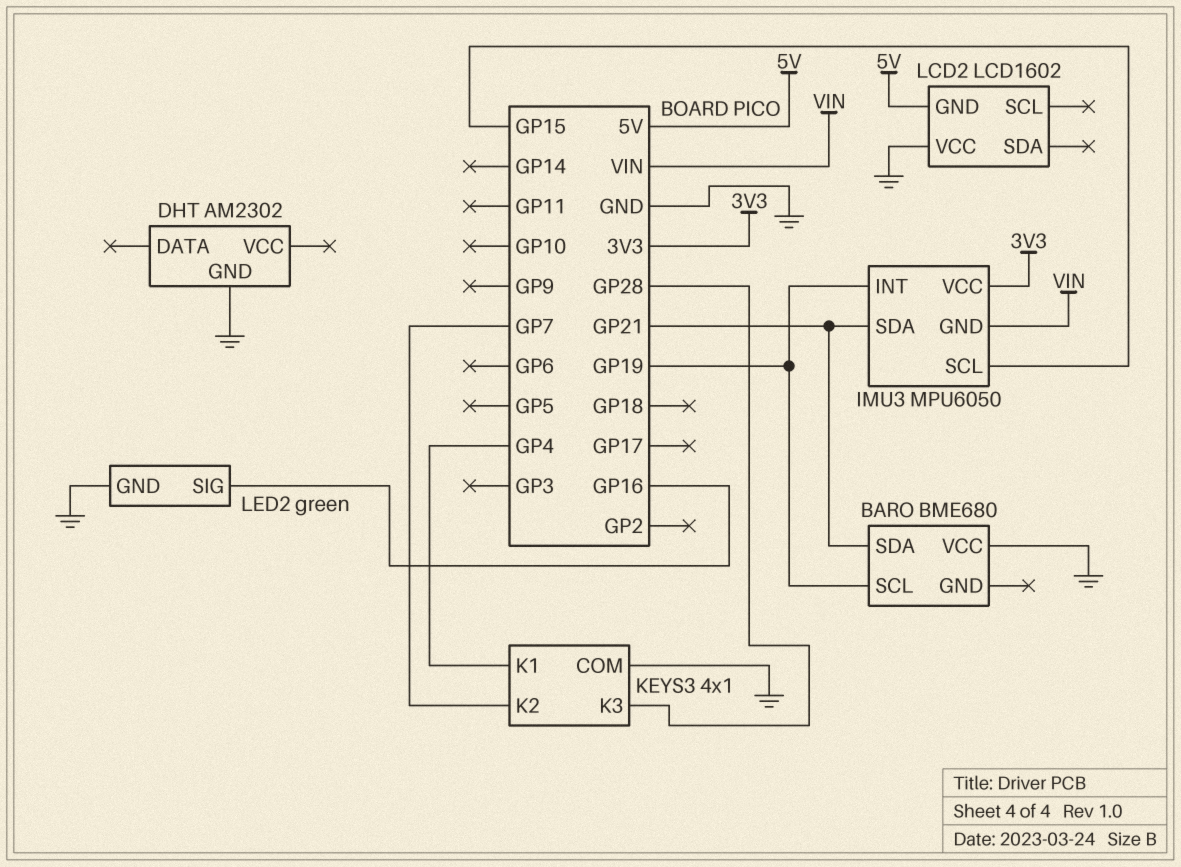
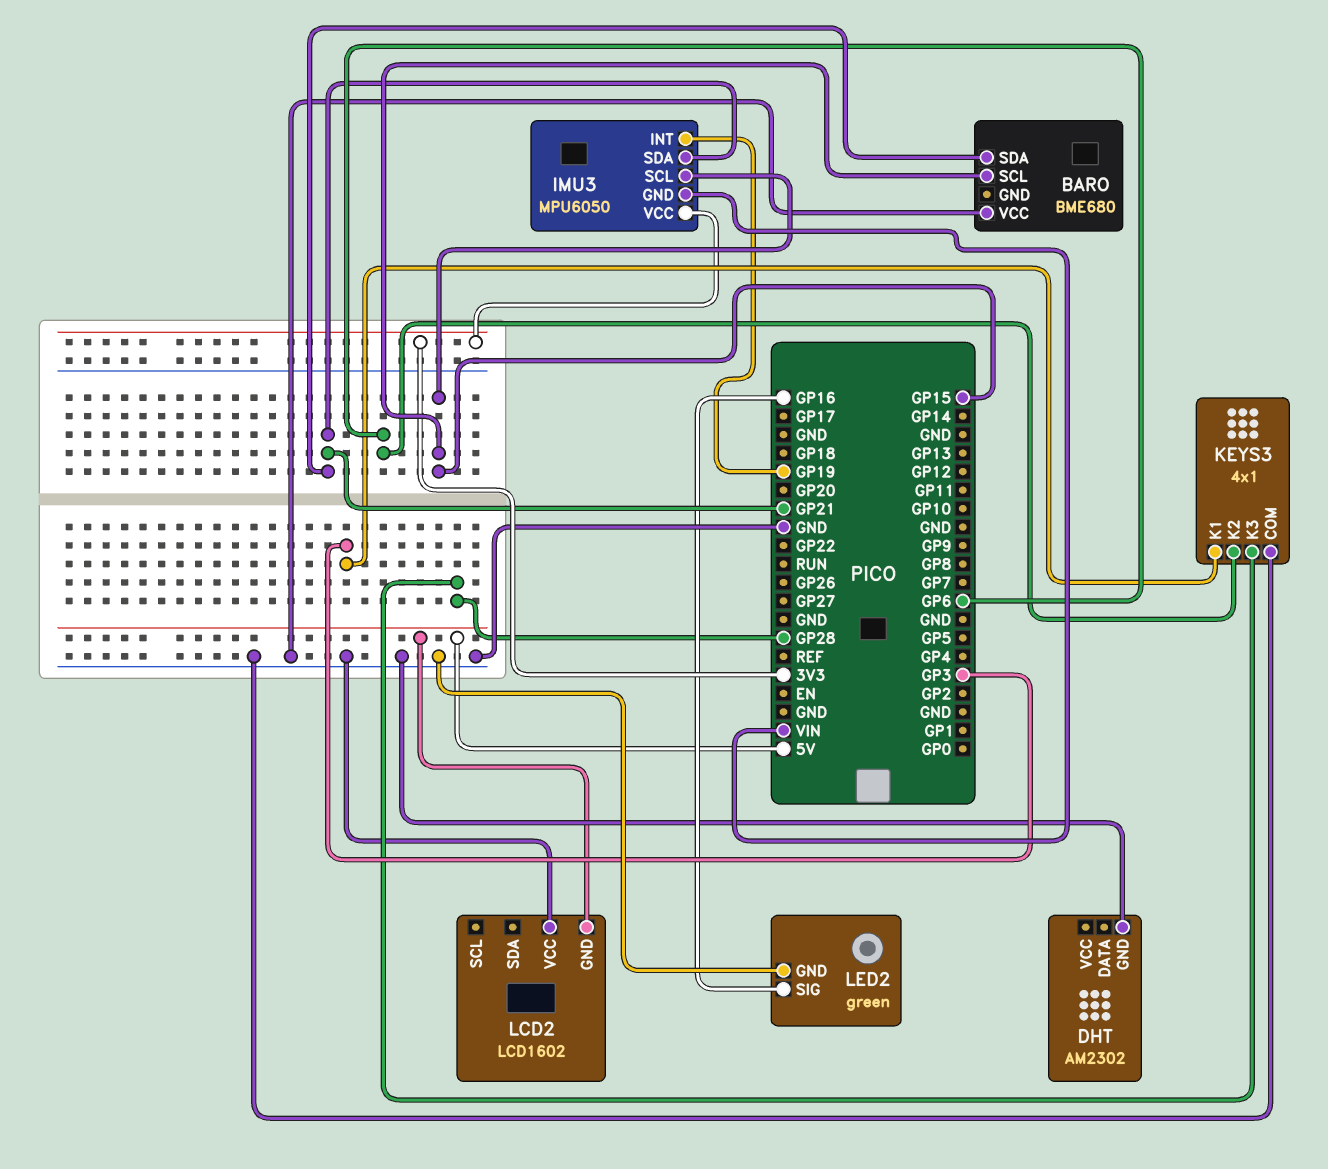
BARO pin SCL: GP19 -> GP15
KEYS3 pin K1: GP4 -> GP3
KEYS3 pin K2: GP7 -> GP6

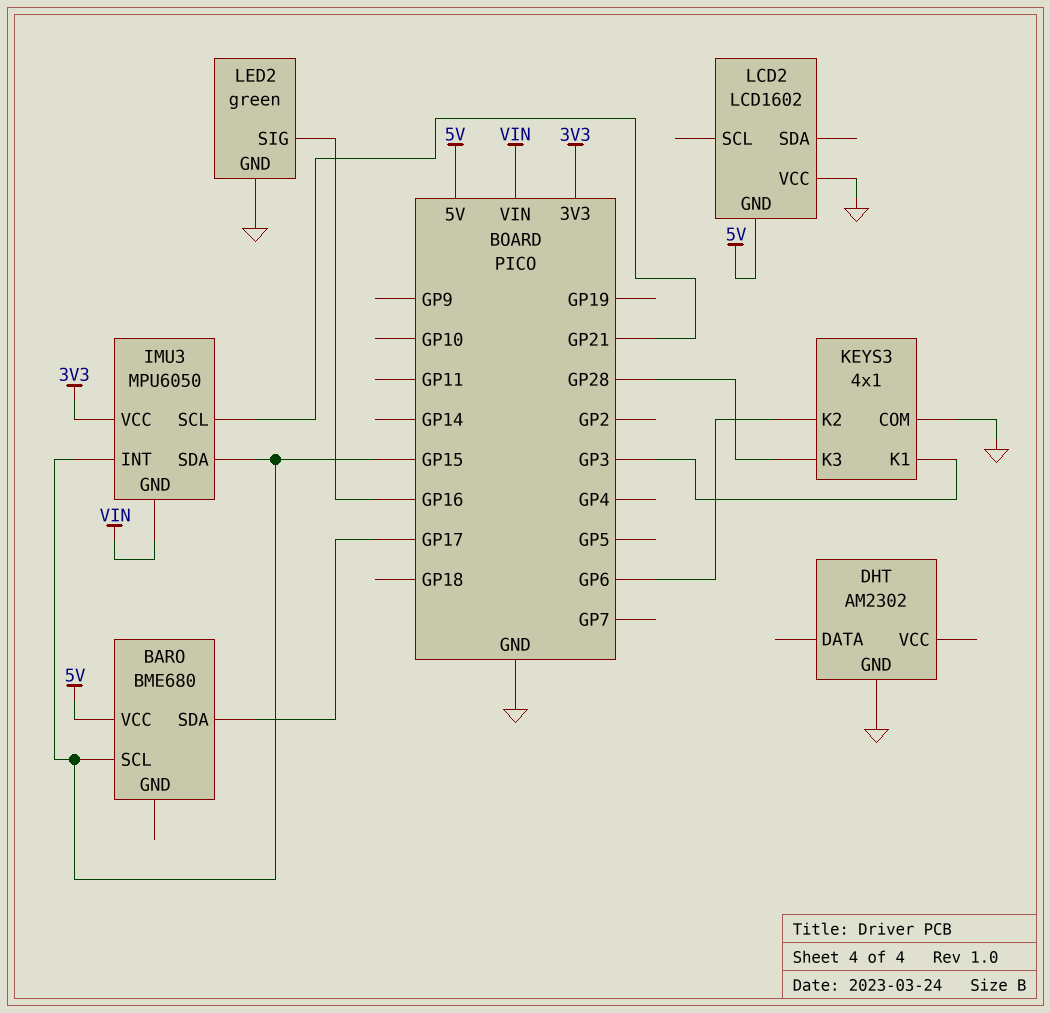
BARO pin SDA: GP21 -> GP17
BARO pin VCC: GND -> 5V
IMU3 pin INT: GP19 -> GP15
IMU3 pin SCL: GP15 -> GP21
IMU3 pin SDA: GP21 -> GP15

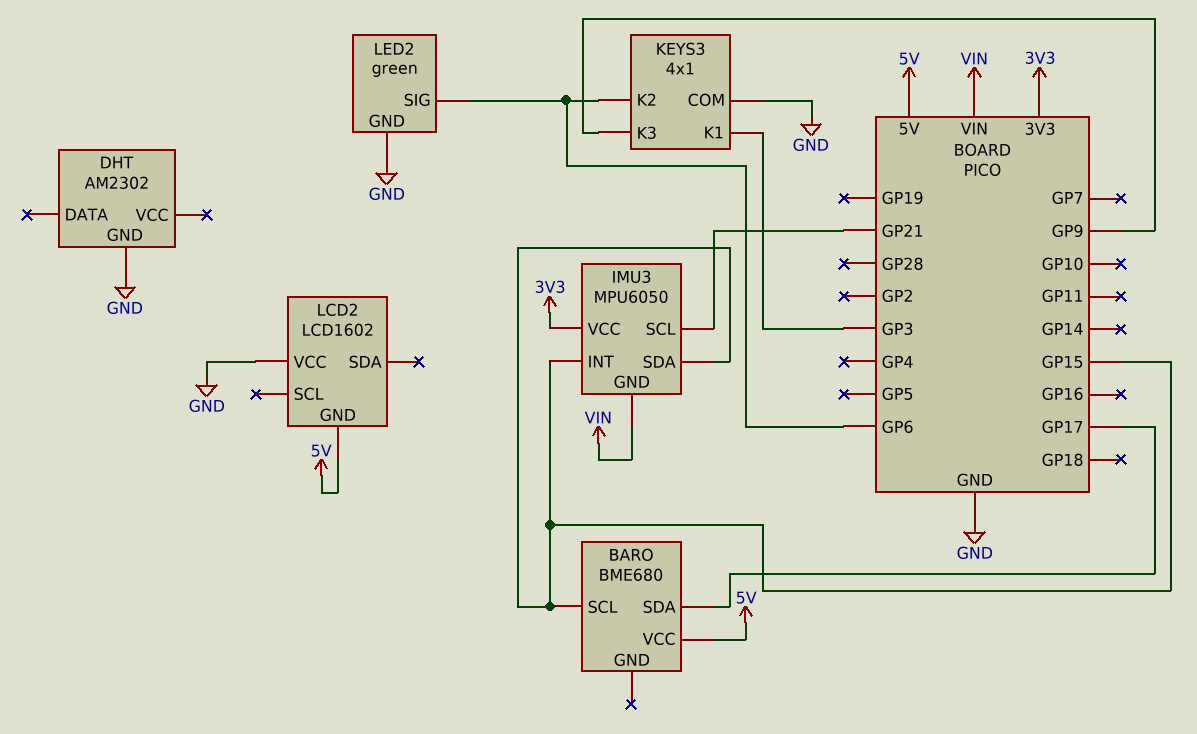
KEYS3 pin K3: GP28 -> GP9
LED2 pin SIG: GP16 -> GP6

